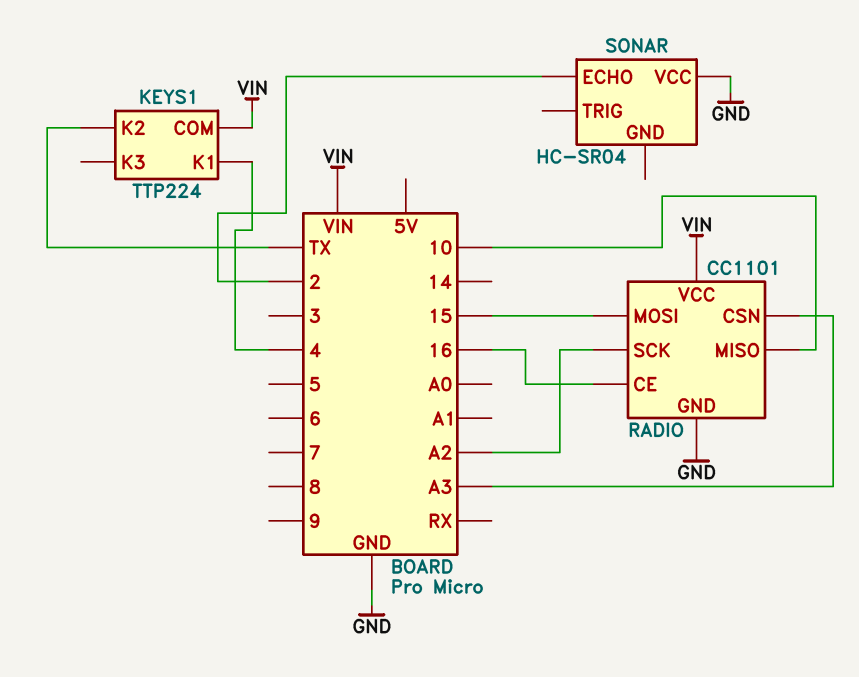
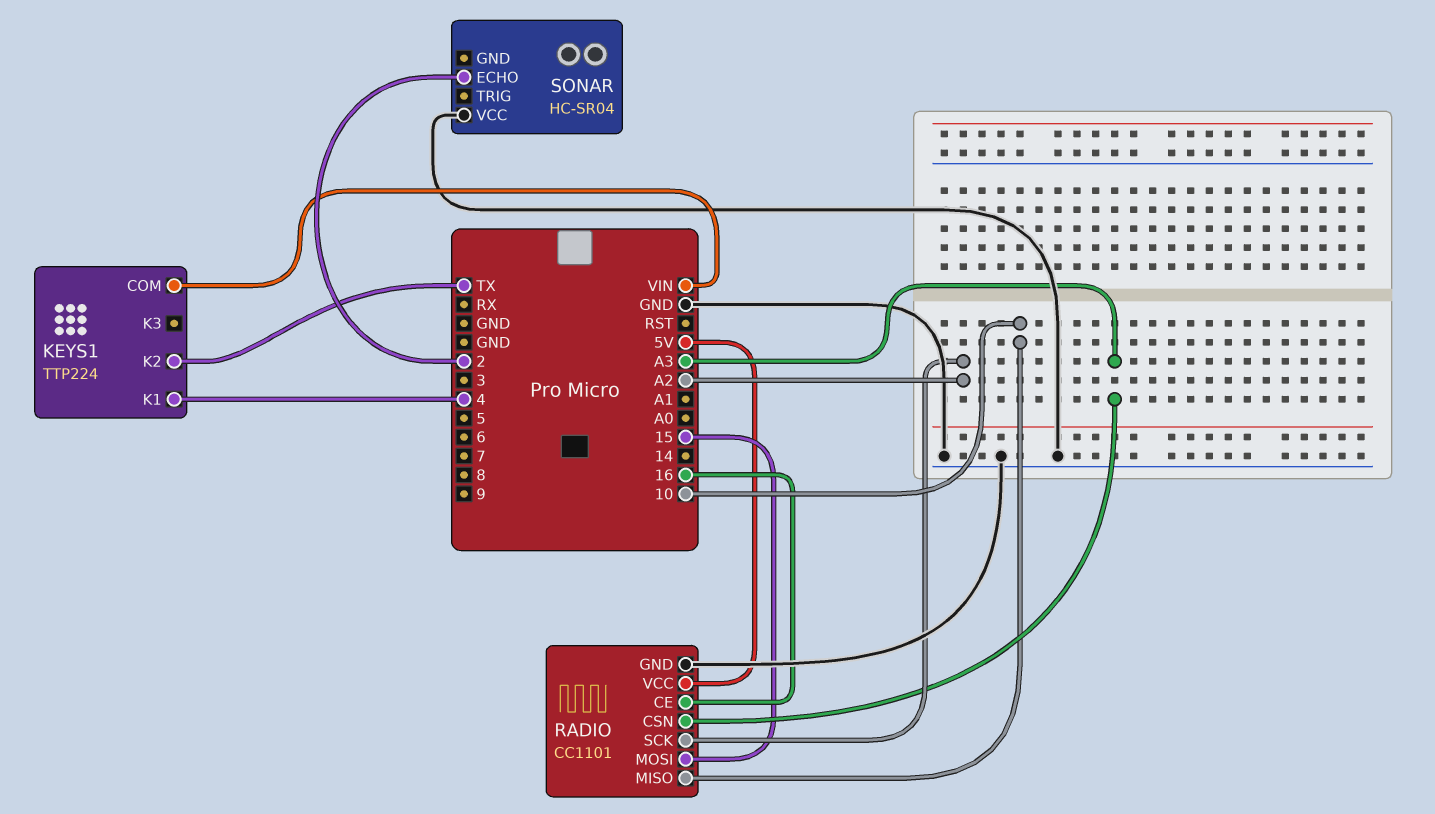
RADIO pin VCC: VIN -> 5V

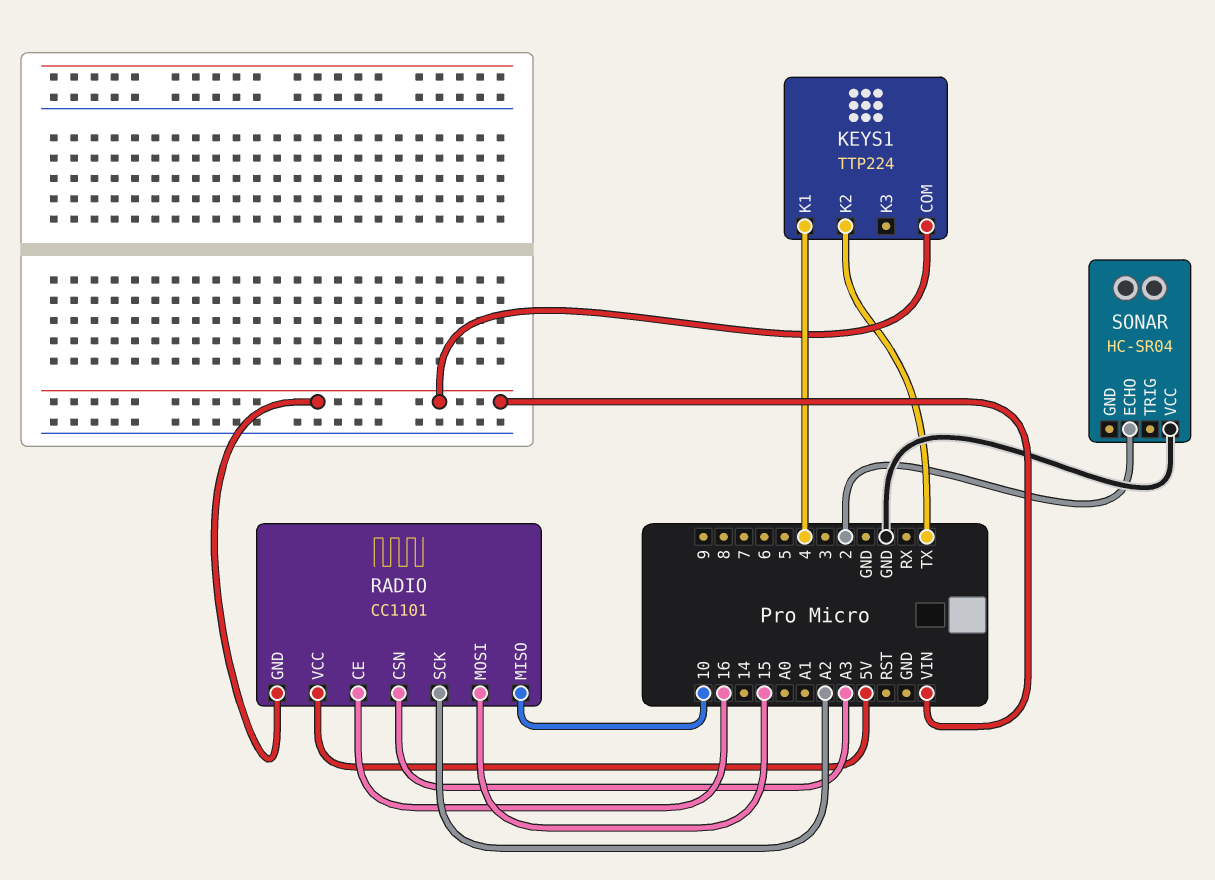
RADIO pin GND: GND -> VIN

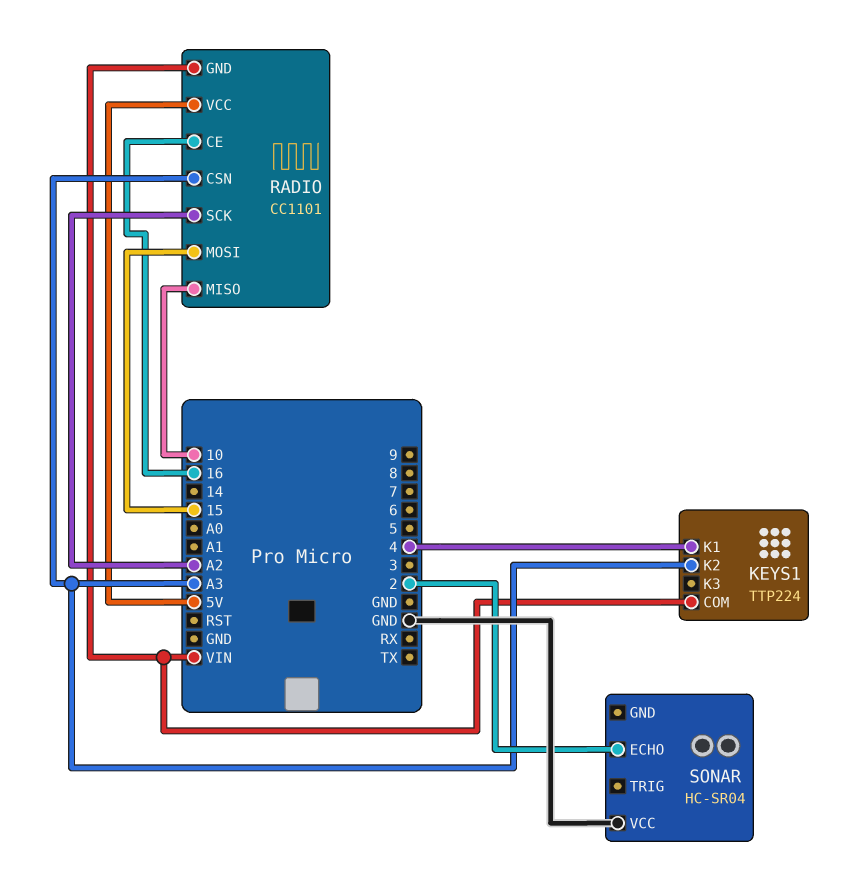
KEYS1 pin K2: TX -> A3

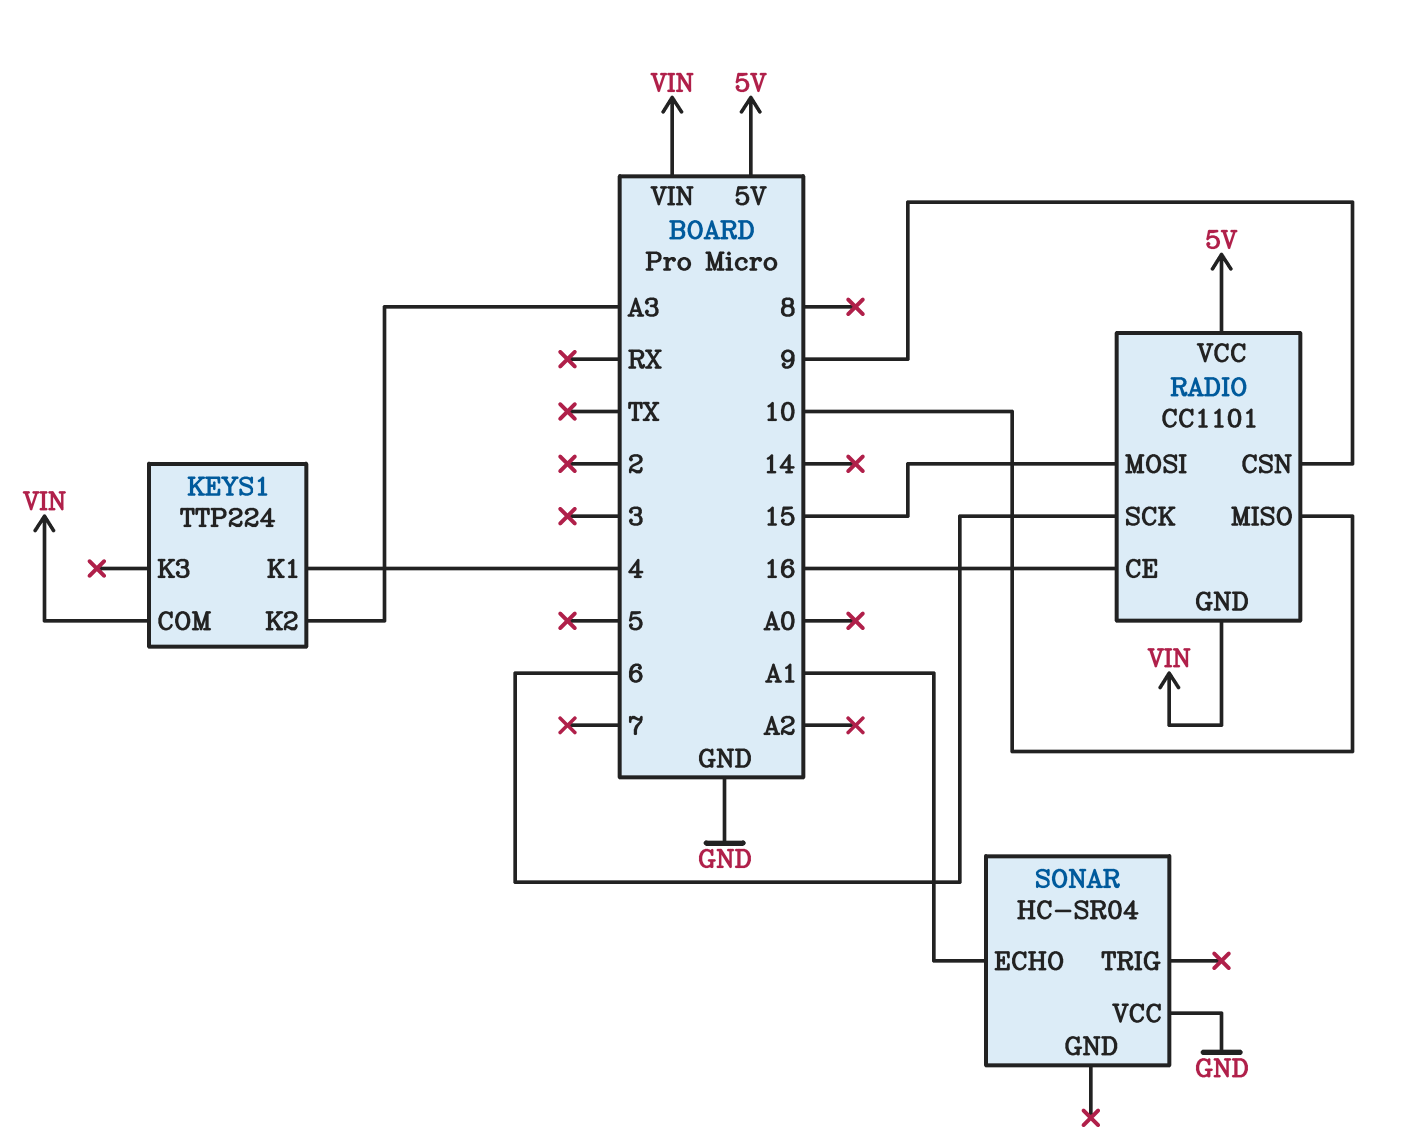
RADIO pin CSN: A3 -> 9
RADIO pin SCK: A2 -> 6
SONAR pin ECHO: 2 -> A1

